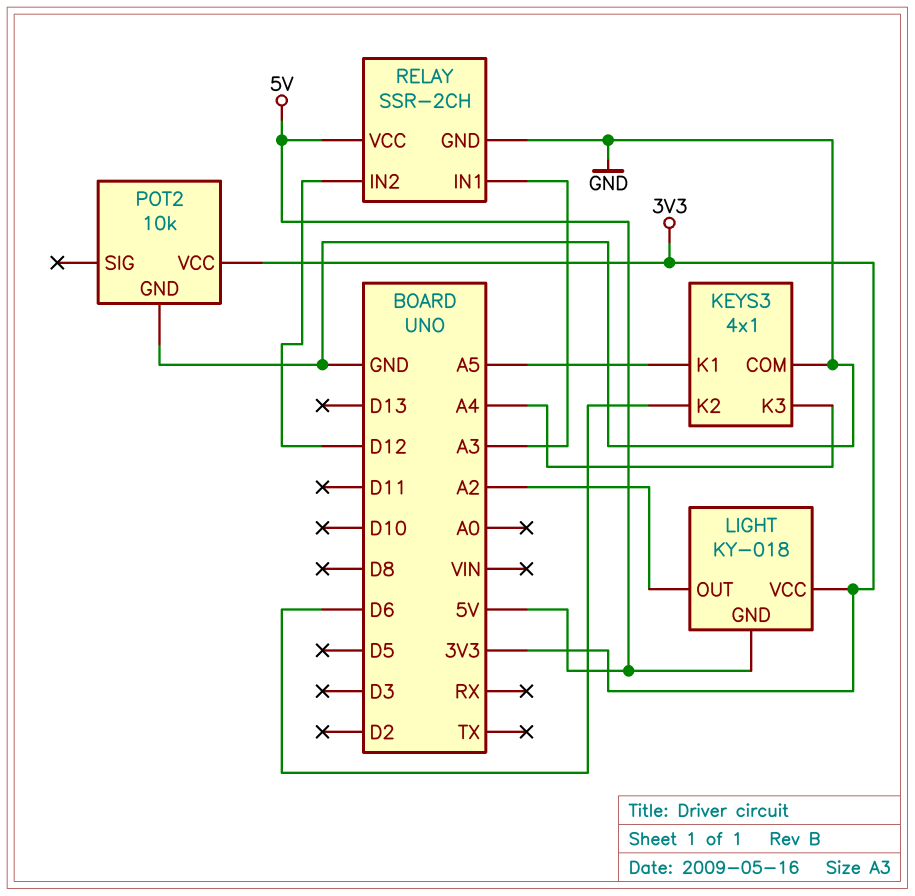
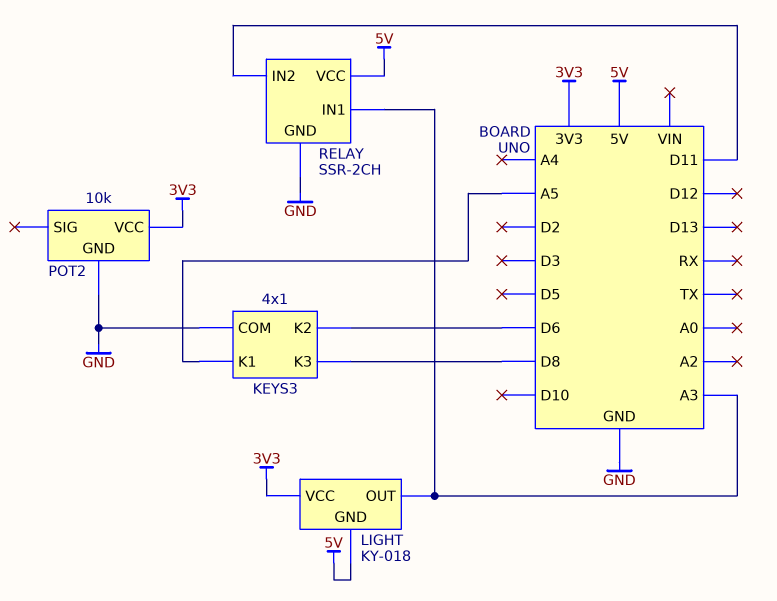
KEYS3 pin K3: A4 -> D8
LIGHT pin OUT: A2 -> A3
RELAY pin IN2: D12 -> D11

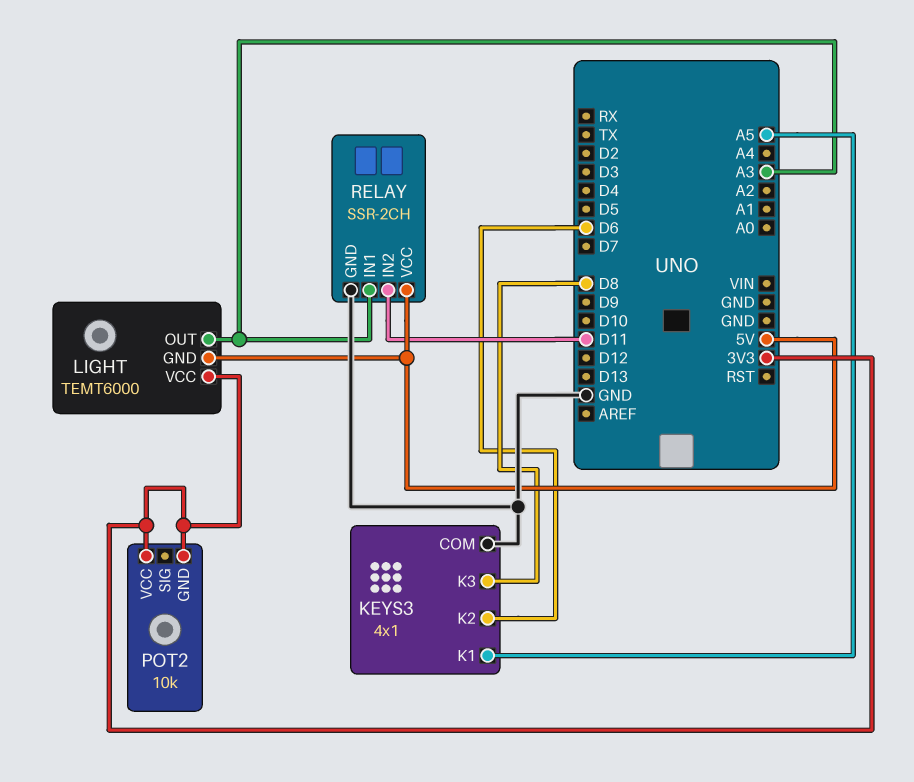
LIGHT: KY-018 -> TEMT6000
POT2 pin GND: GND -> 3V3

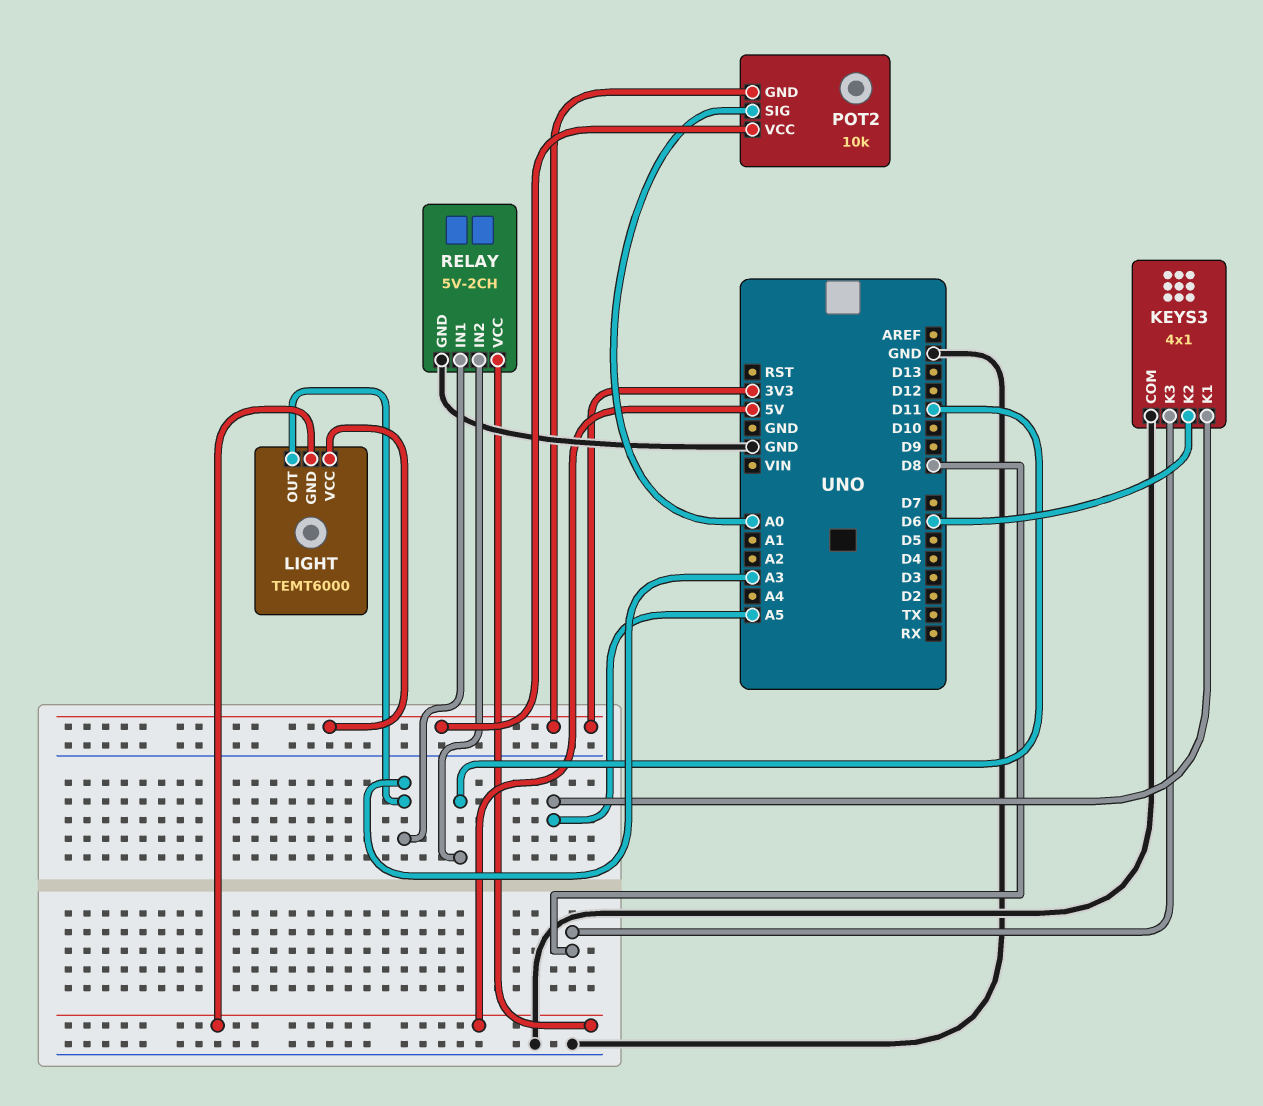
POT2 pin SIG: none -> A0
RELAY: SSR-2CH -> 5V-2CH

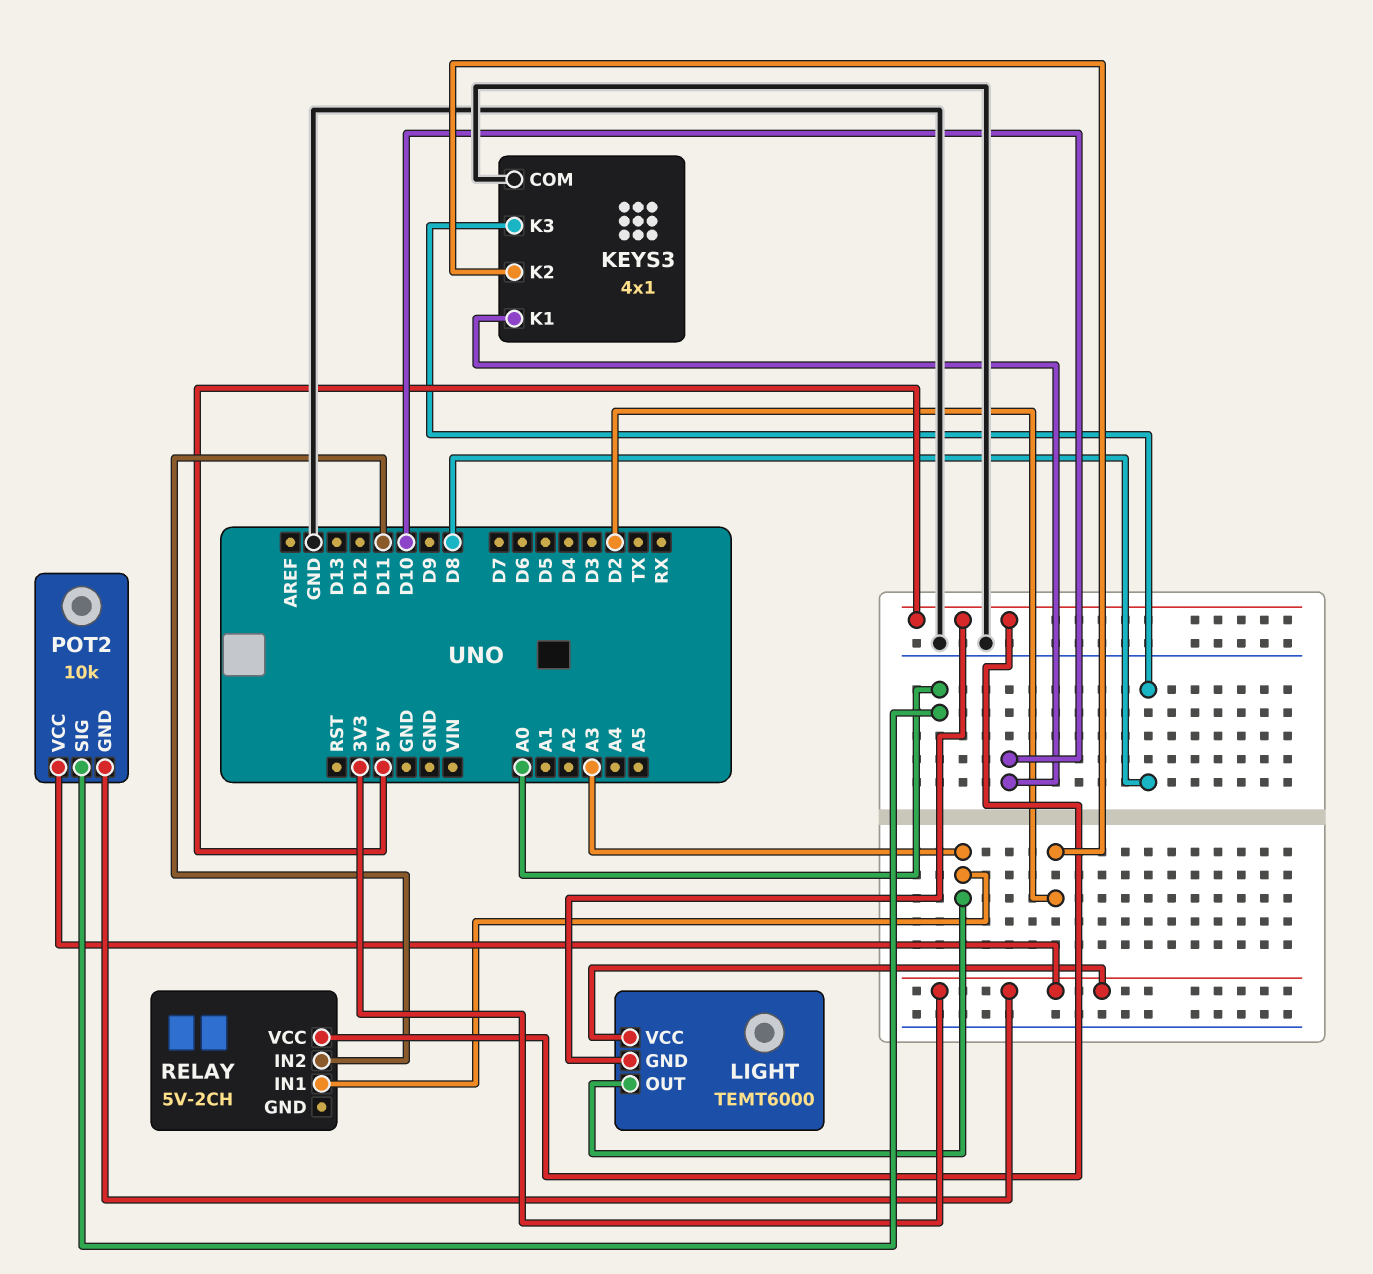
KEYS3 pin K1: A5 -> D10
KEYS3 pin K2: D6 -> D2
RELAY pin GND: GND -> none

